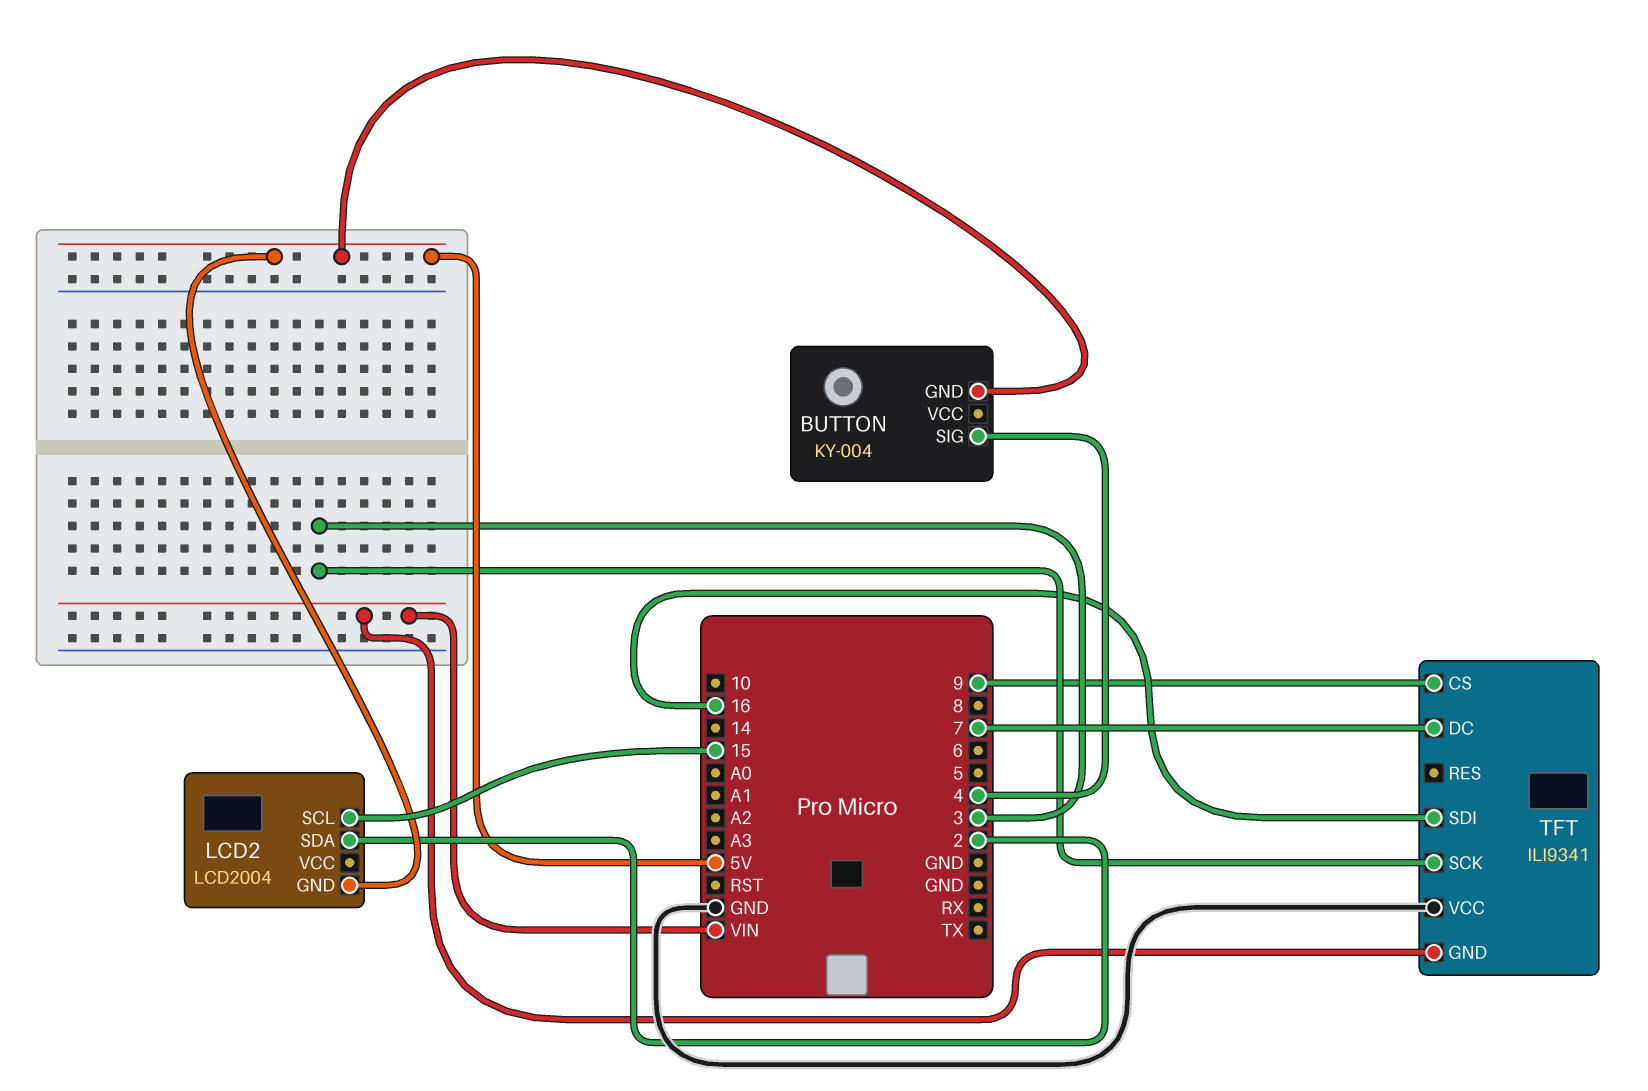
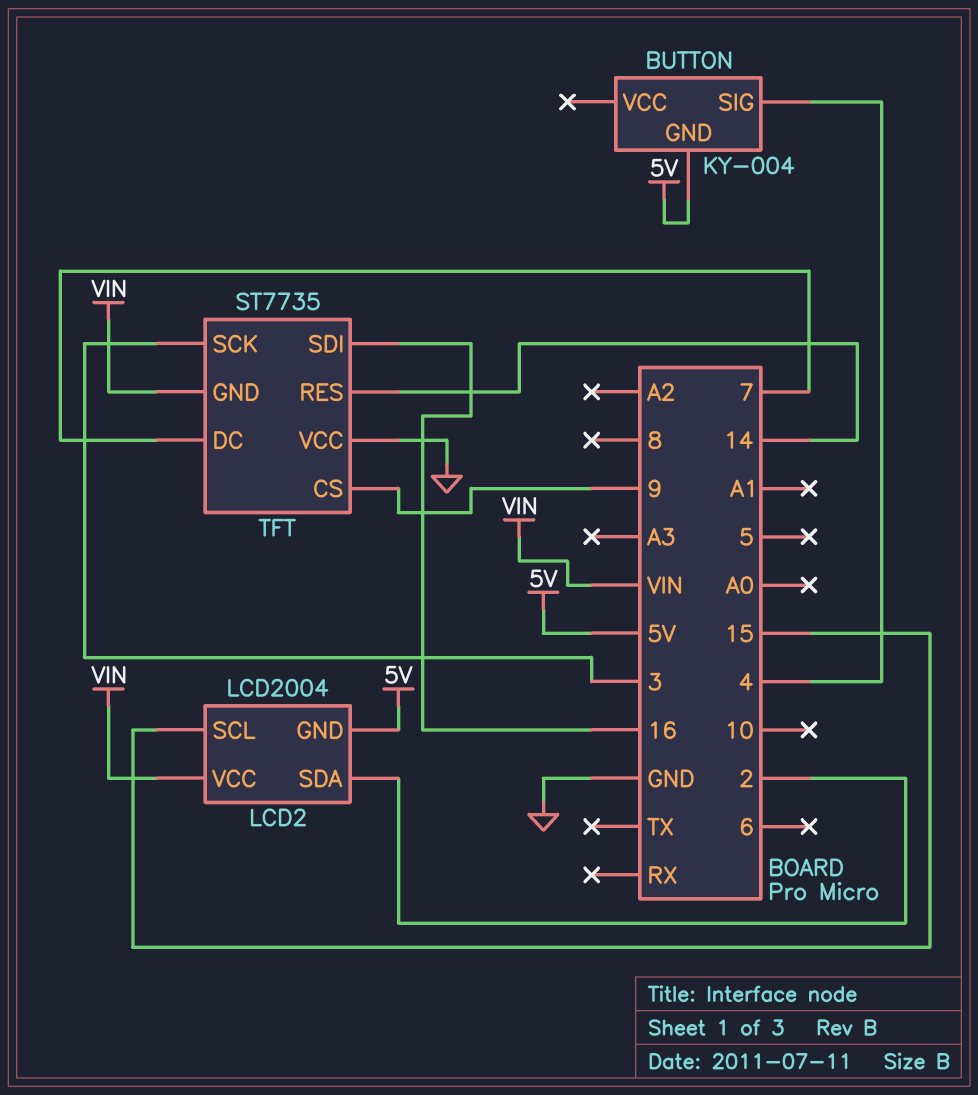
LCD2 pin VCC: none -> VIN
TFT: ILI9341 -> ST7735
TFT pin RES: none -> 14

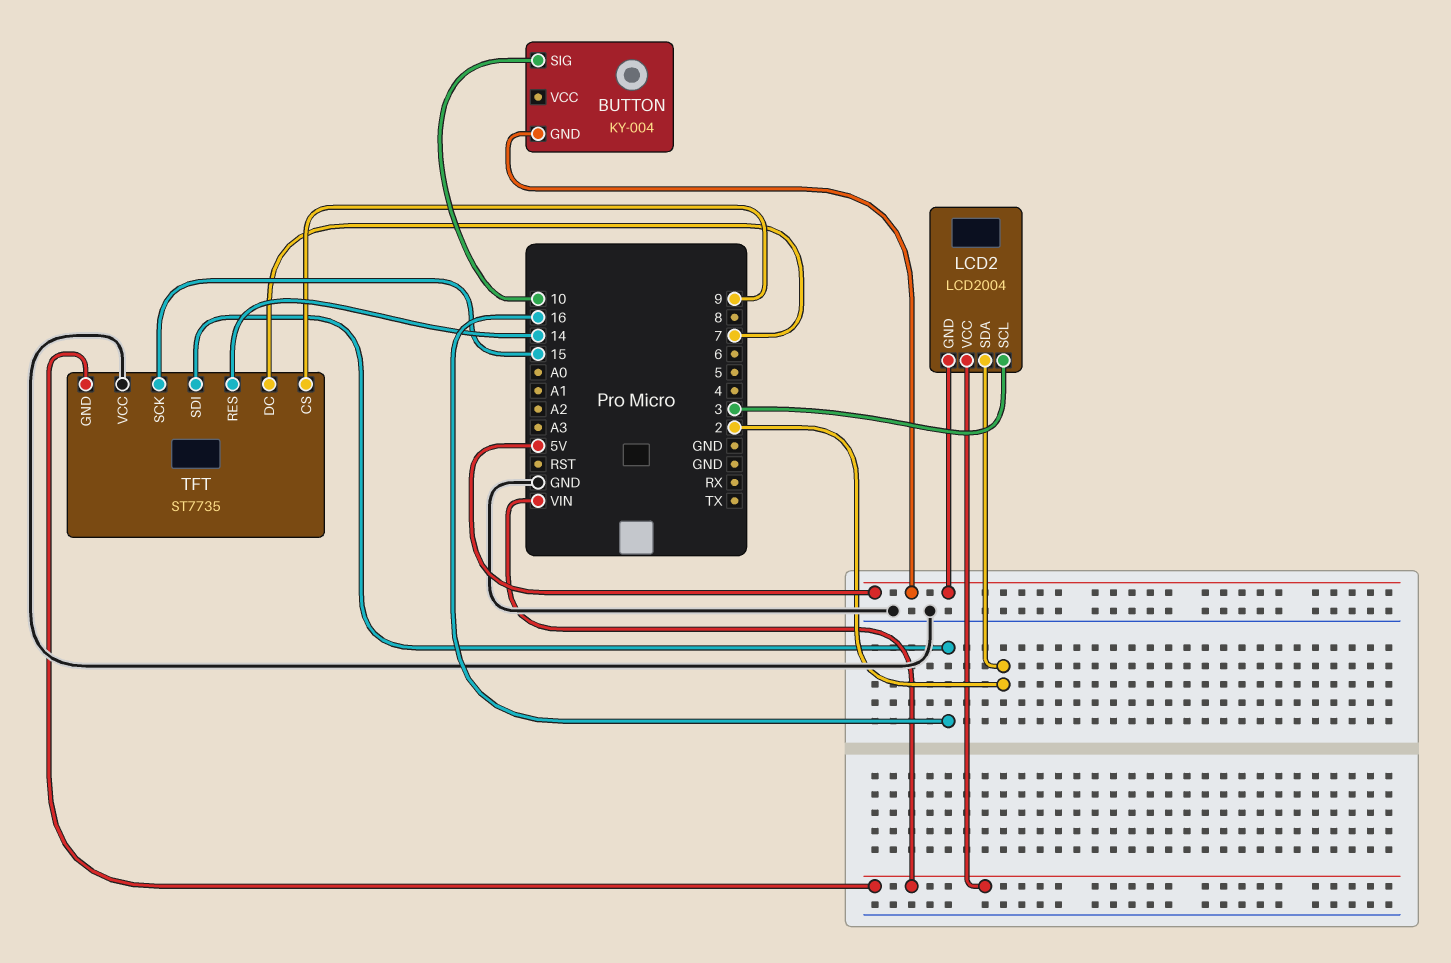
BUTTON pin SIG: 4 -> 10
LCD2 pin SCL: 15 -> 3
TFT pin SCK: 3 -> 15

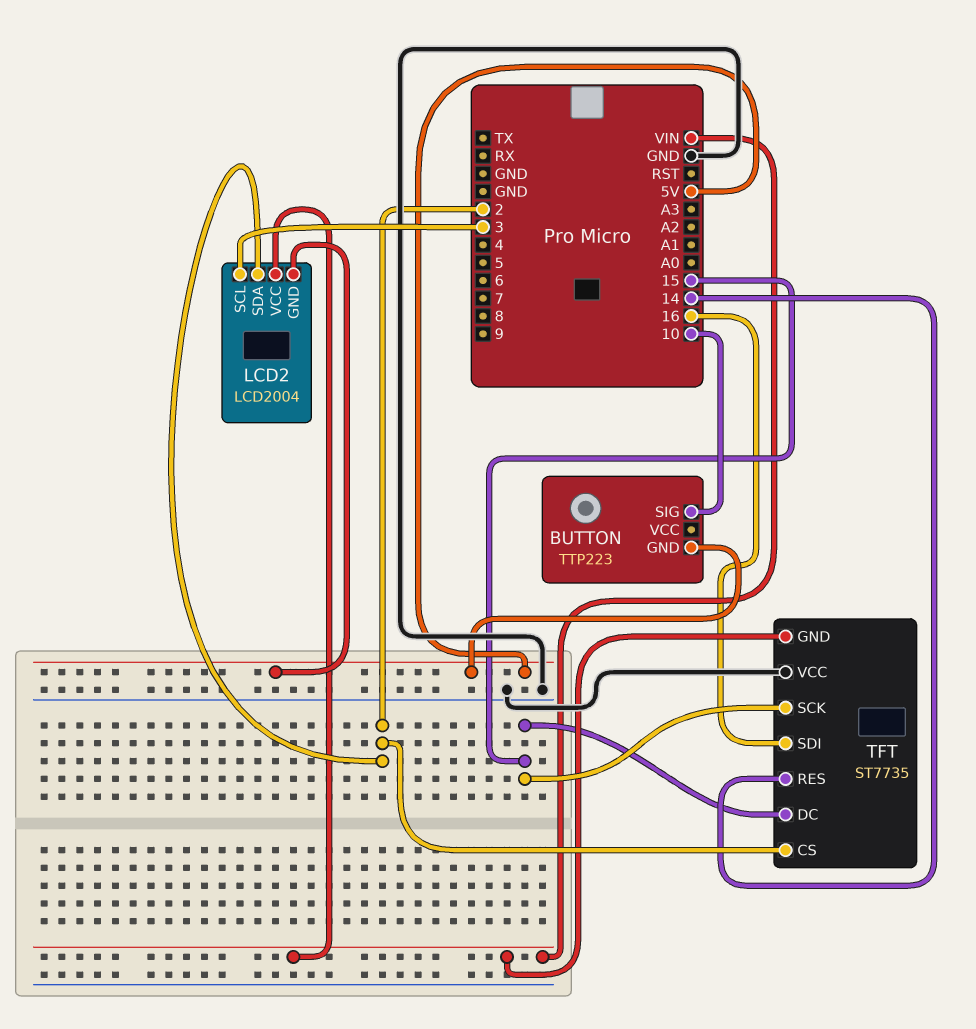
BUTTON: KY-004 -> TTP223
TFT pin CS: 9 -> 2
TFT pin DC: 7 -> 15

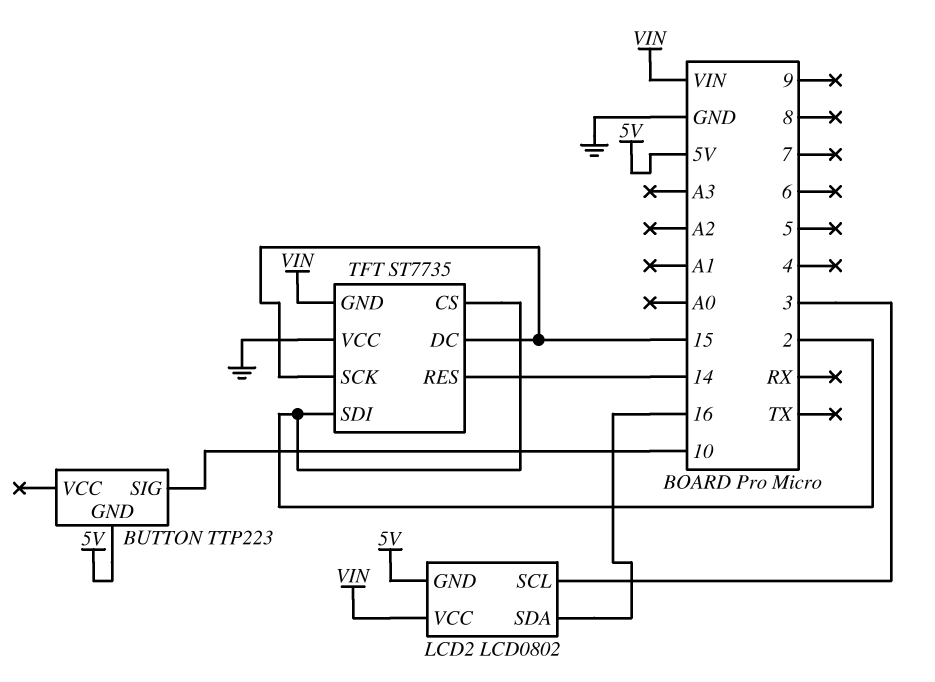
LCD2: LCD2004 -> LCD0802
LCD2 pin SDA: 2 -> 16
TFT pin SDI: 16 -> 2

